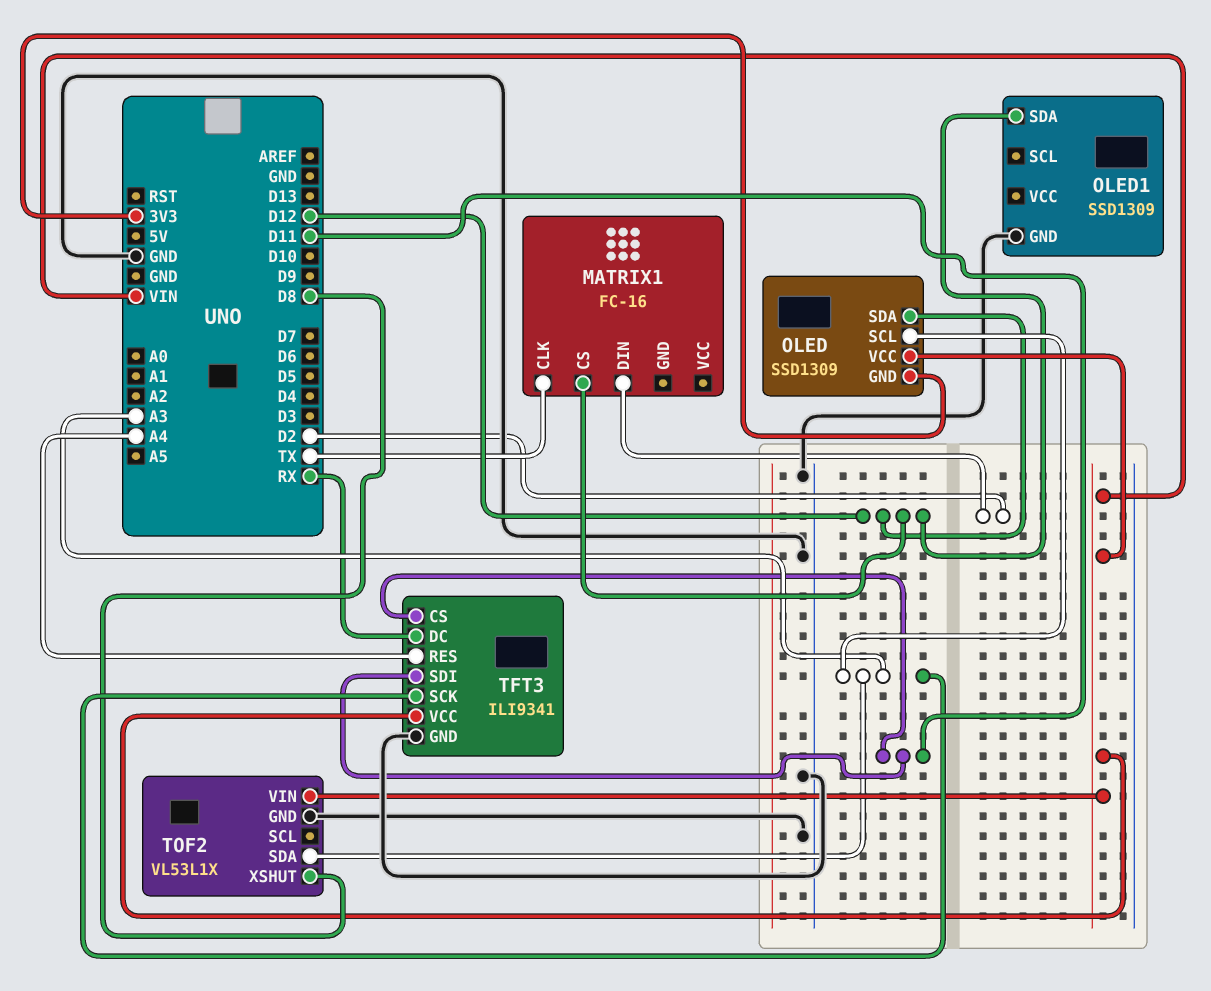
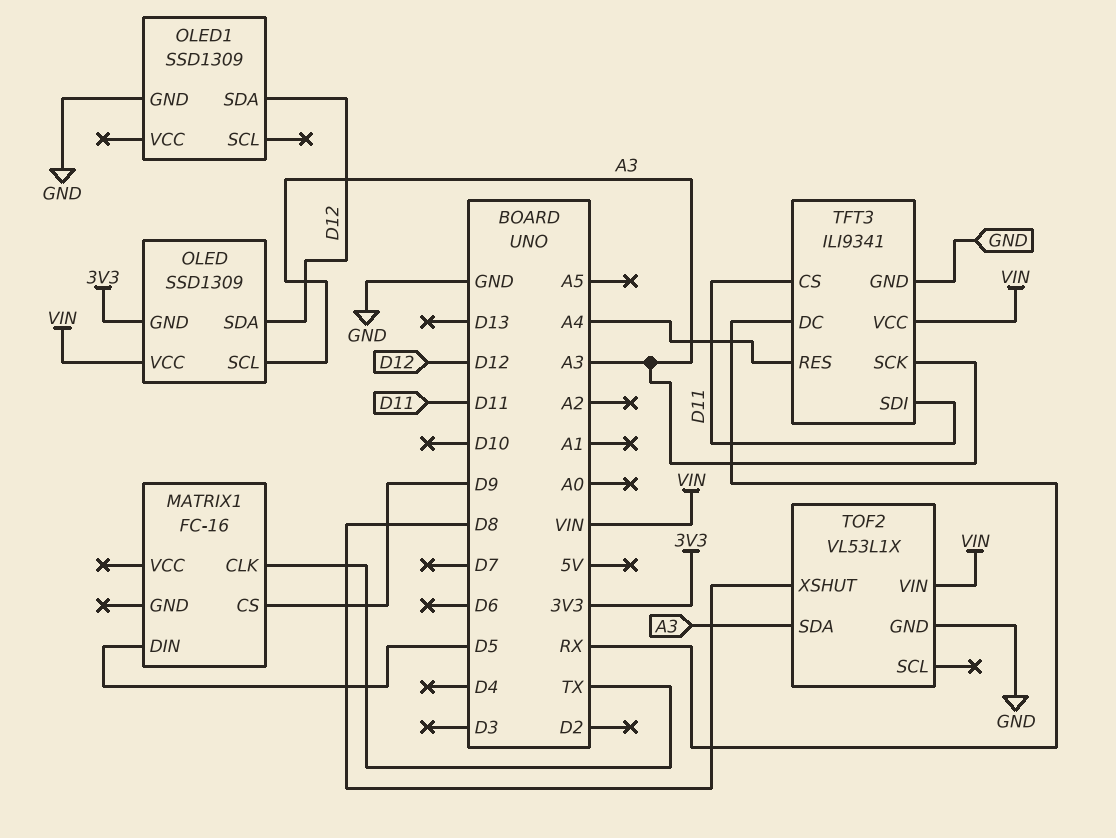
MATRIX1 pin CS: D12 -> D9
MATRIX1 pin DIN: D2 -> D5

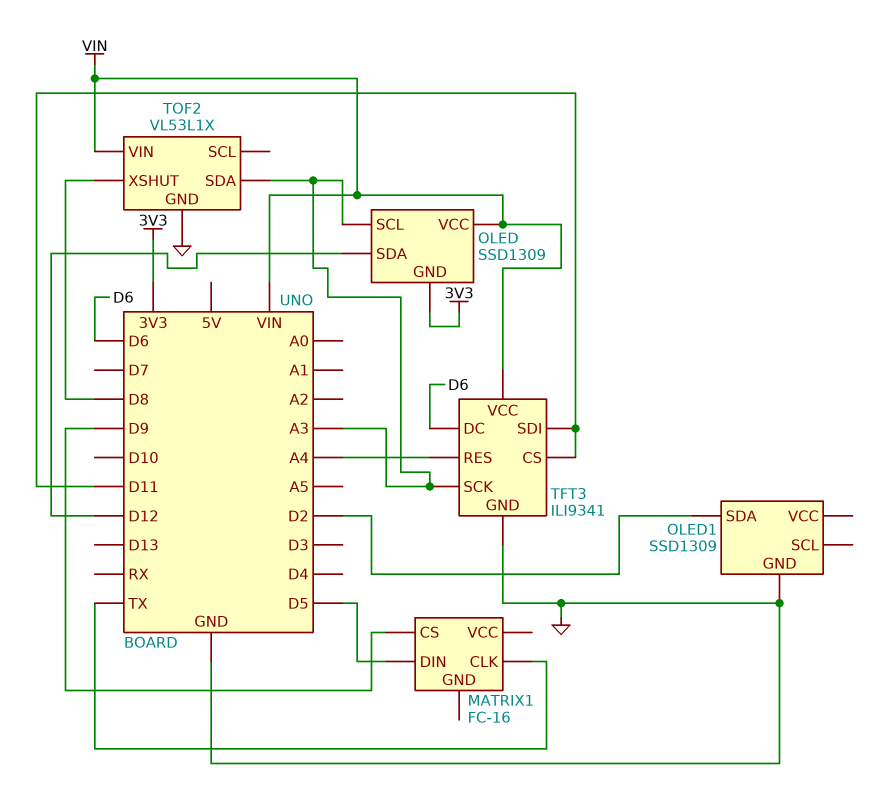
OLED1 pin SDA: D12 -> D2
TFT3 pin DC: RX -> D6

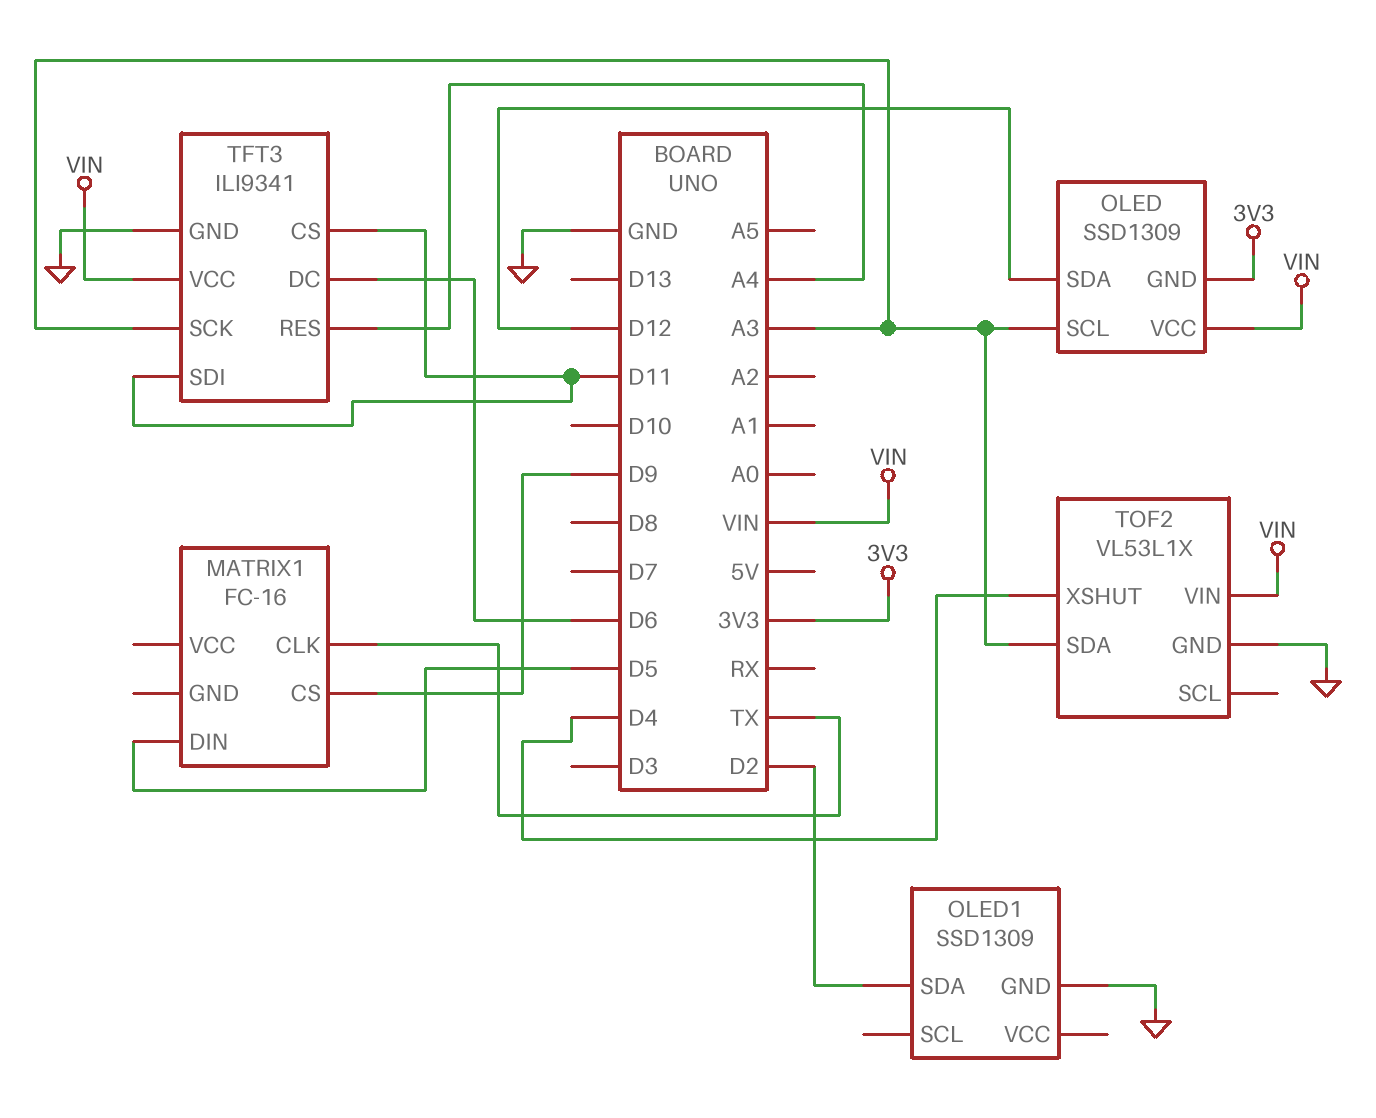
TOF2 pin XSHUT: D8 -> D4

